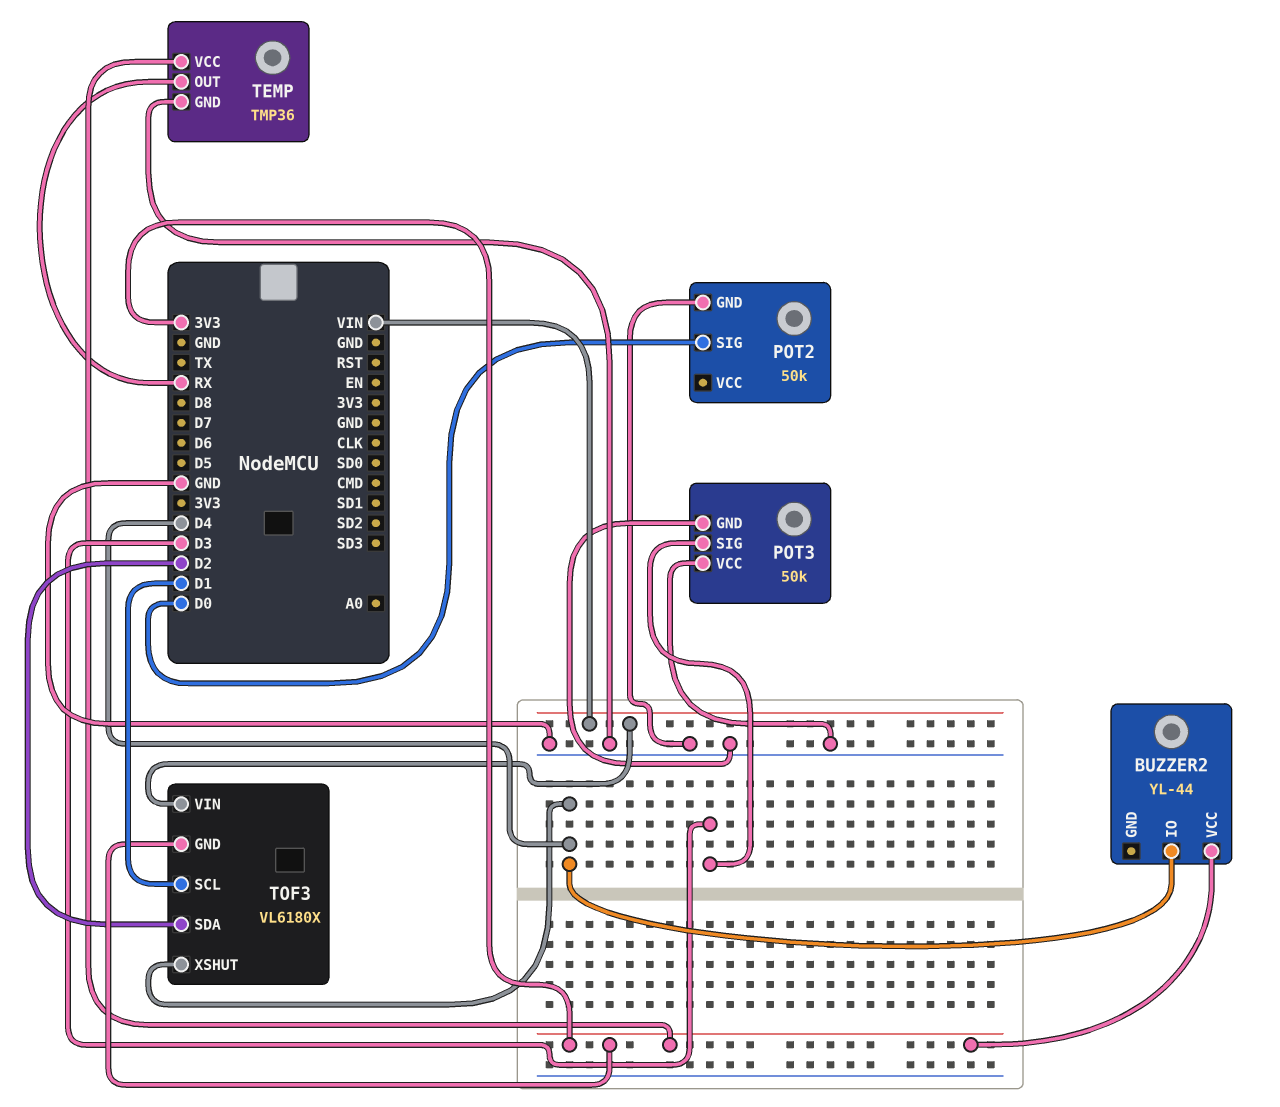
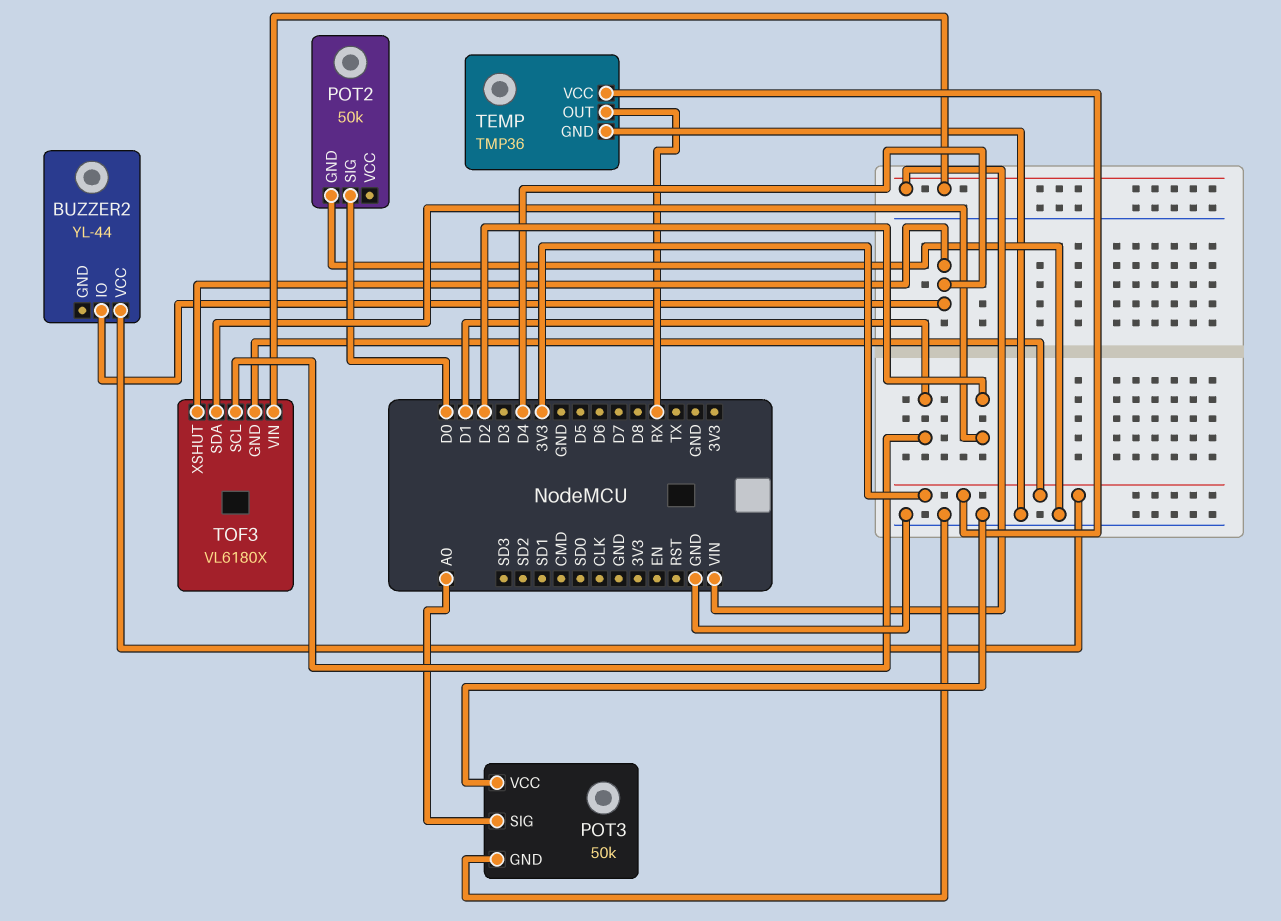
POT3 pin SIG: D3 -> A0

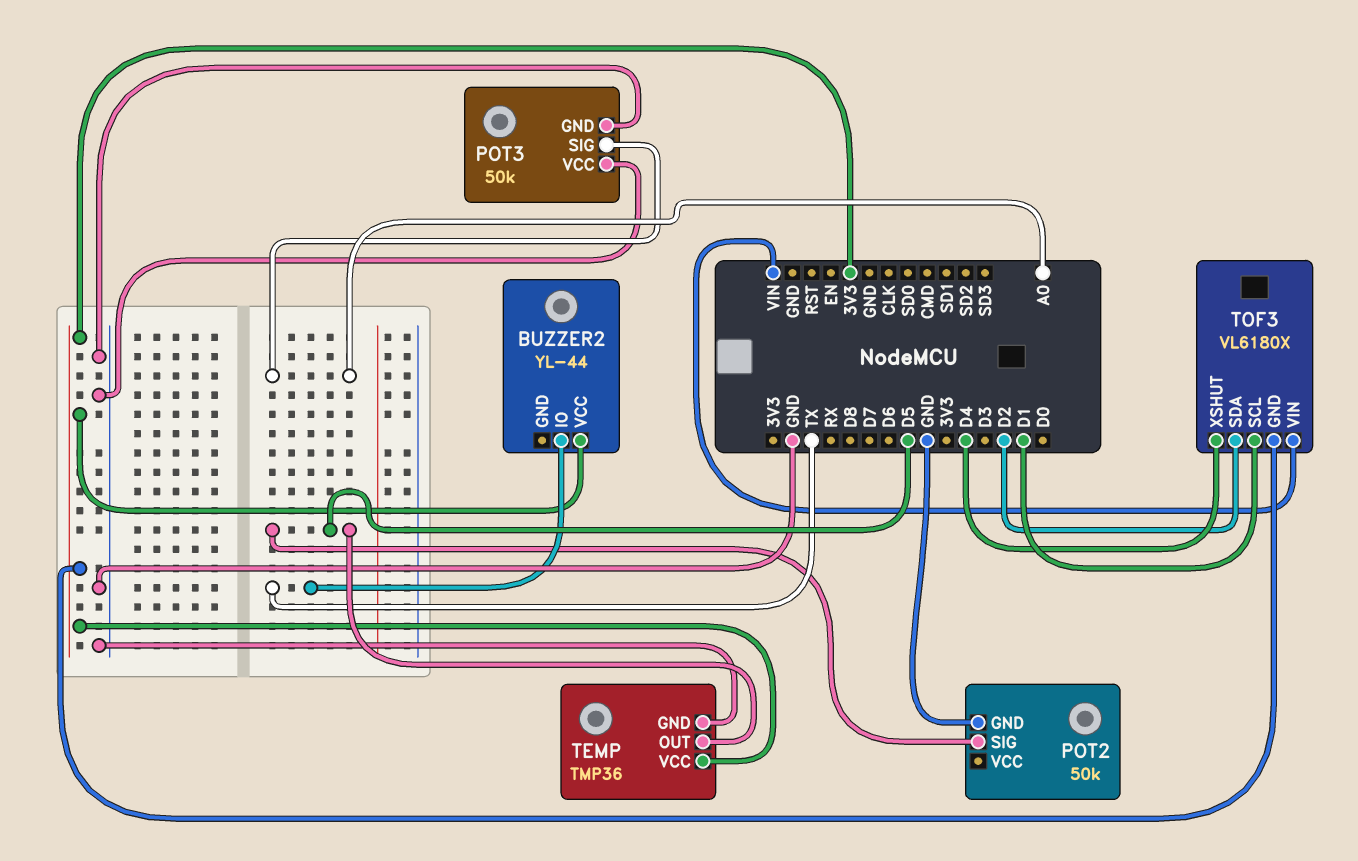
BUZZER2 pin IO: D4 -> TX
POT2 pin SIG: D0 -> D5
TEMP pin OUT: RX -> D5

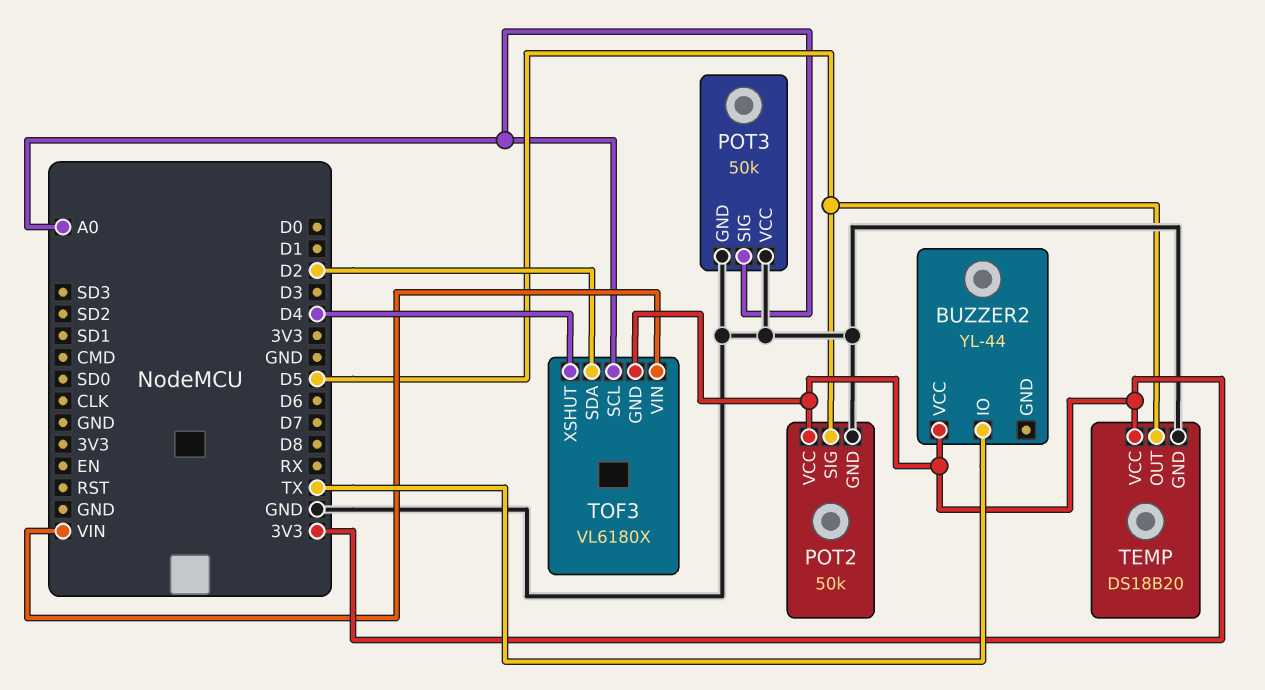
POT2 pin VCC: none -> 3V3
TEMP: TMP36 -> DS18B20
TOF3 pin SCL: D1 -> A0

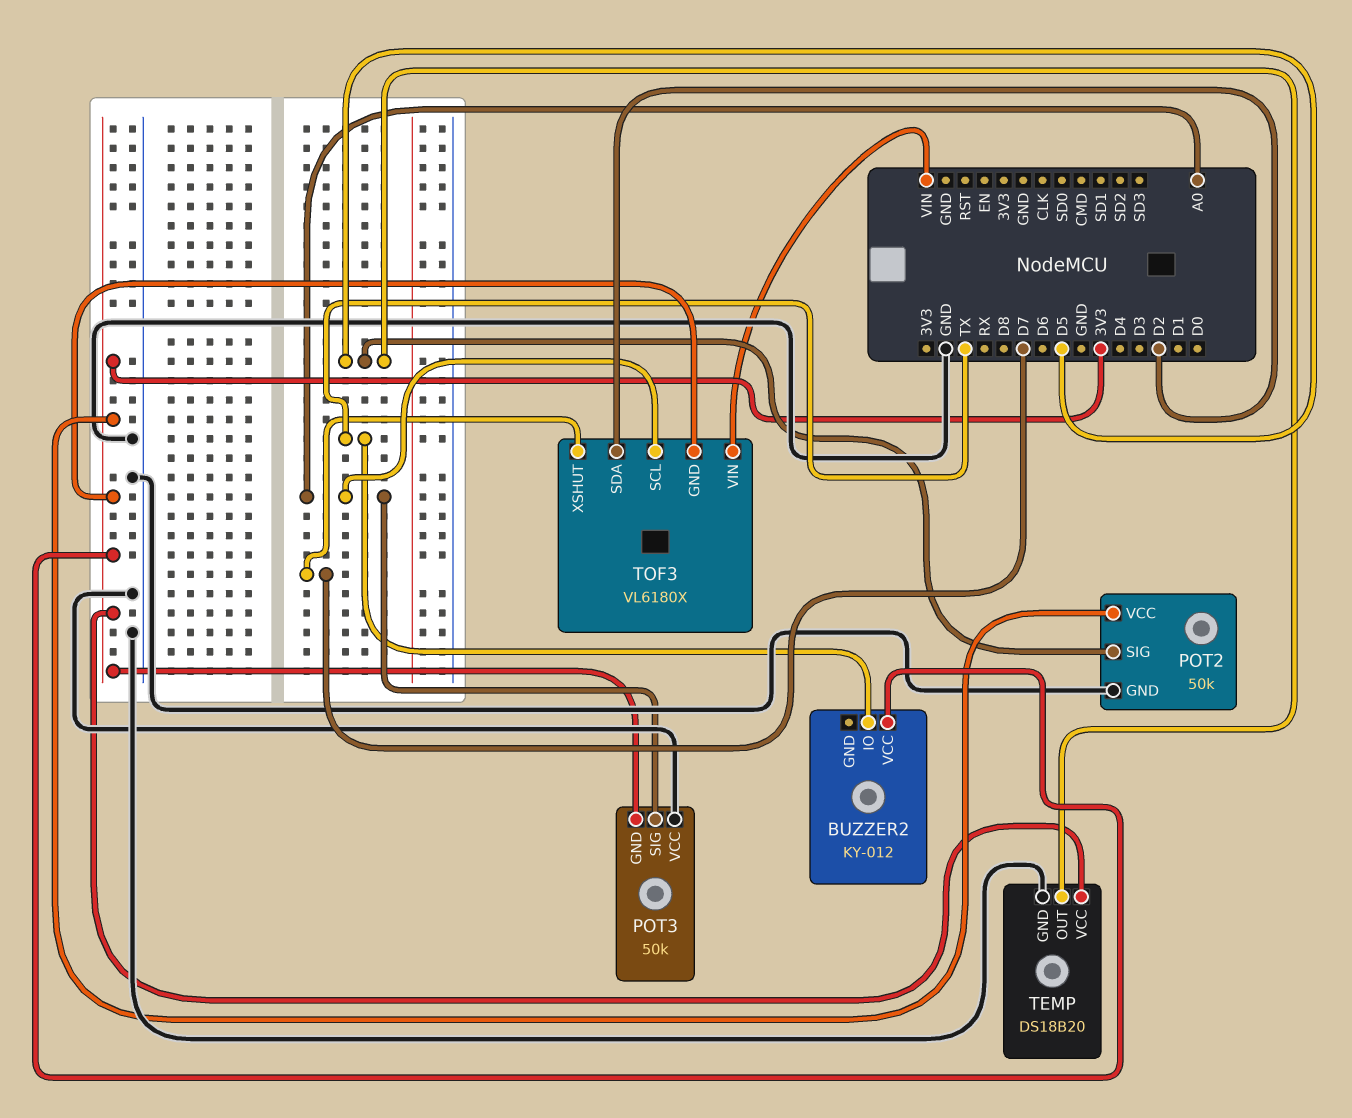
BUZZER2: YL-44 -> KY-012
POT3 pin GND: GND -> 3V3
TOF3 pin XSHUT: D4 -> D7

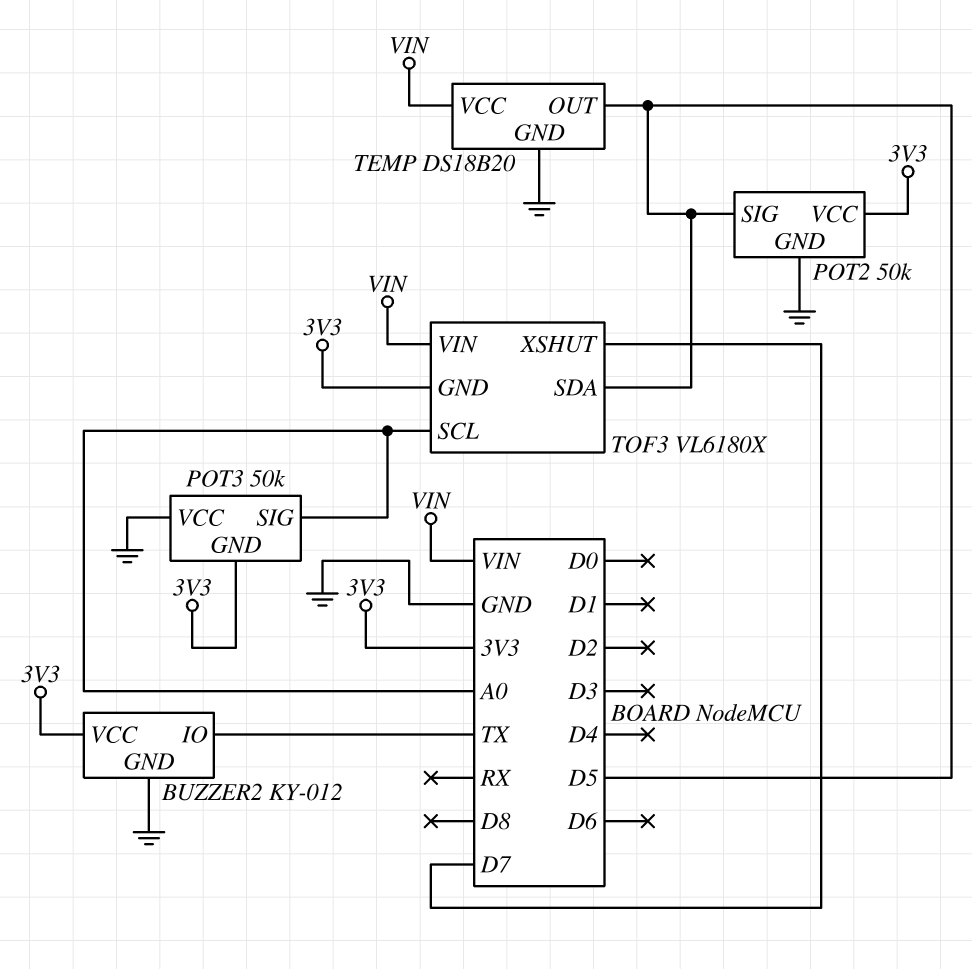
BUZZER2 pin GND: none -> GND
TEMP pin VCC: 3V3 -> VIN
TOF3 pin SDA: D2 -> D5

